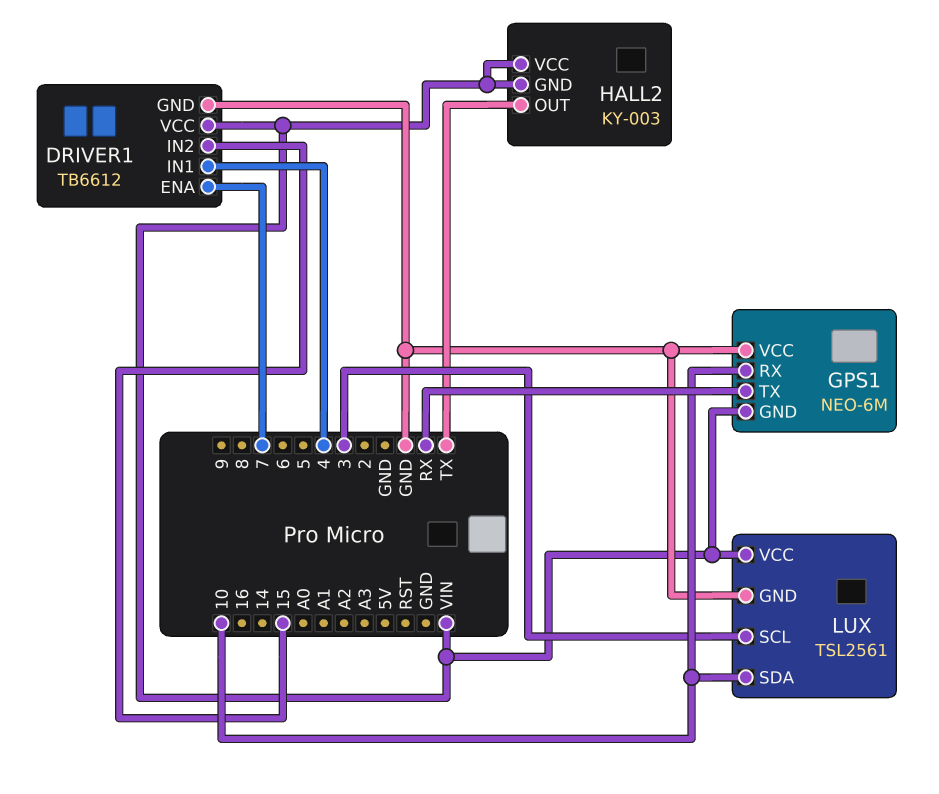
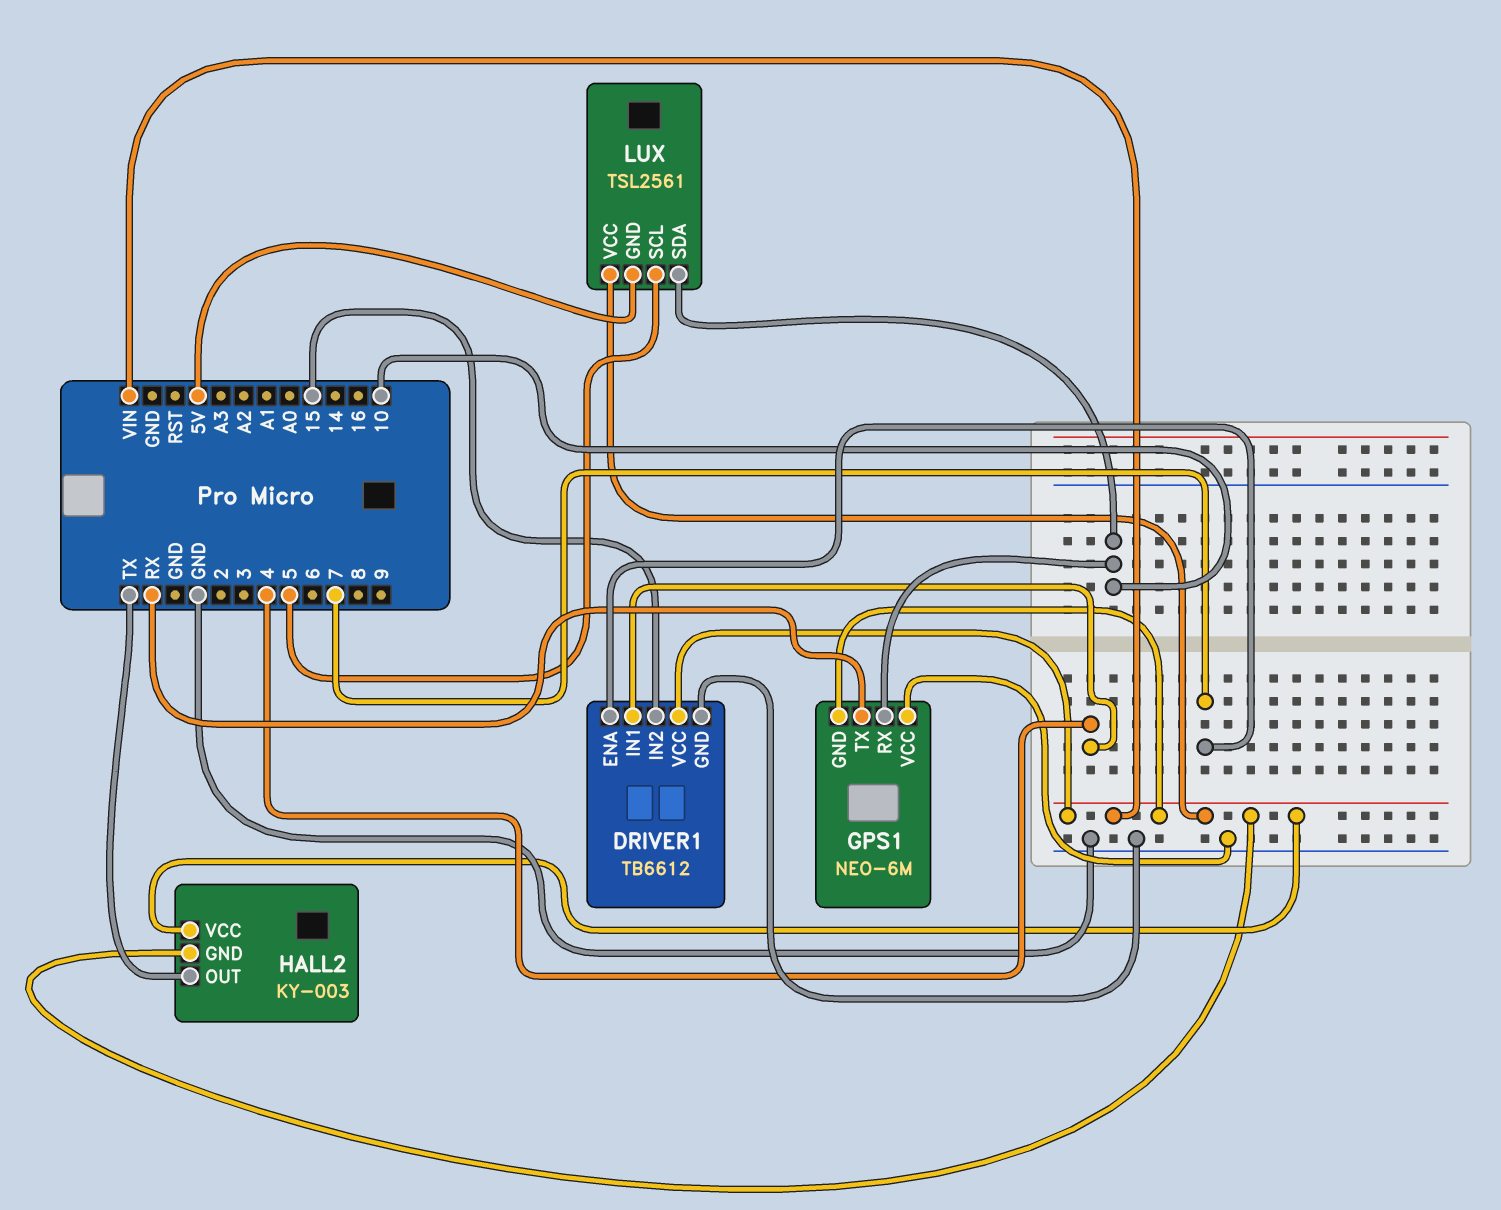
LUX pin GND: GND -> 5V
LUX pin SCL: 3 -> 5

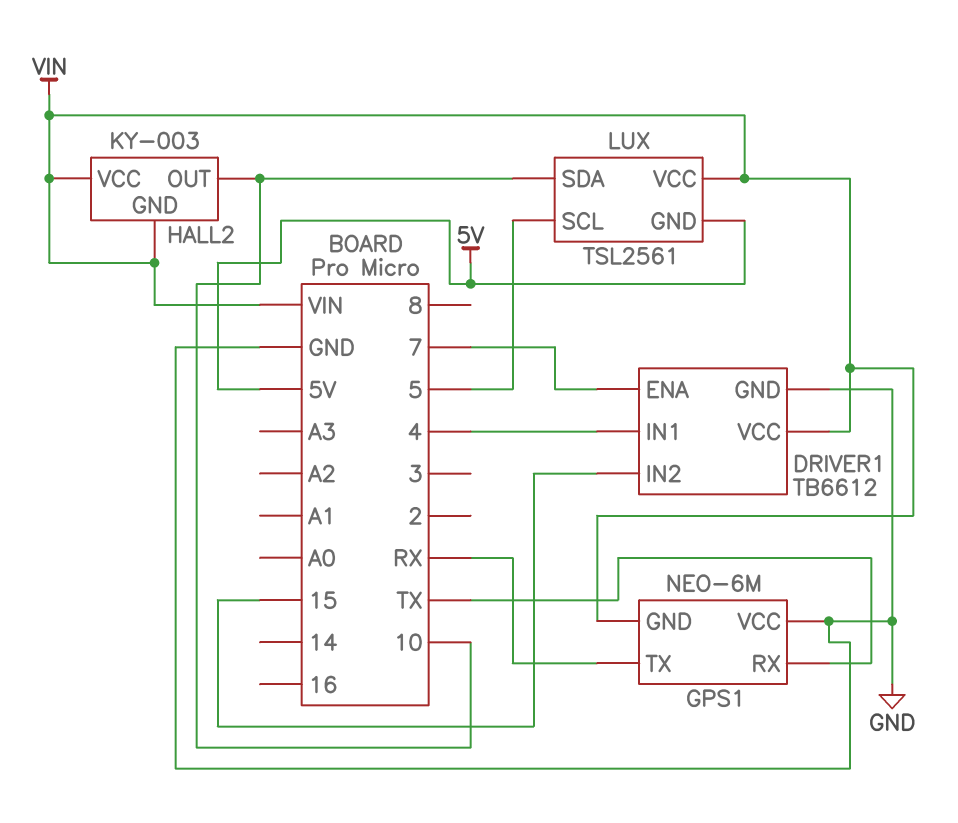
GPS1 pin RX: 10 -> TX
HALL2 pin OUT: TX -> 10

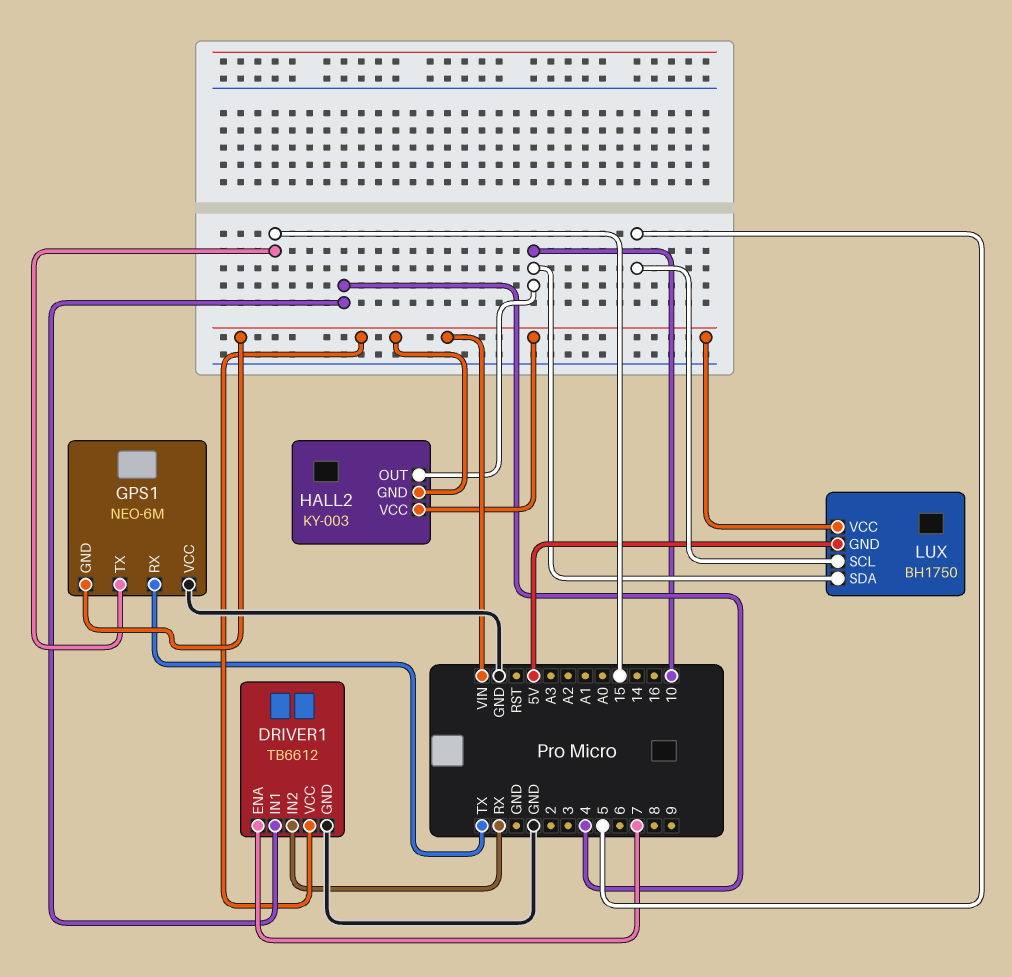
DRIVER1 pin IN2: 15 -> RX
GPS1 pin TX: RX -> 15
LUX: TSL2561 -> BH1750

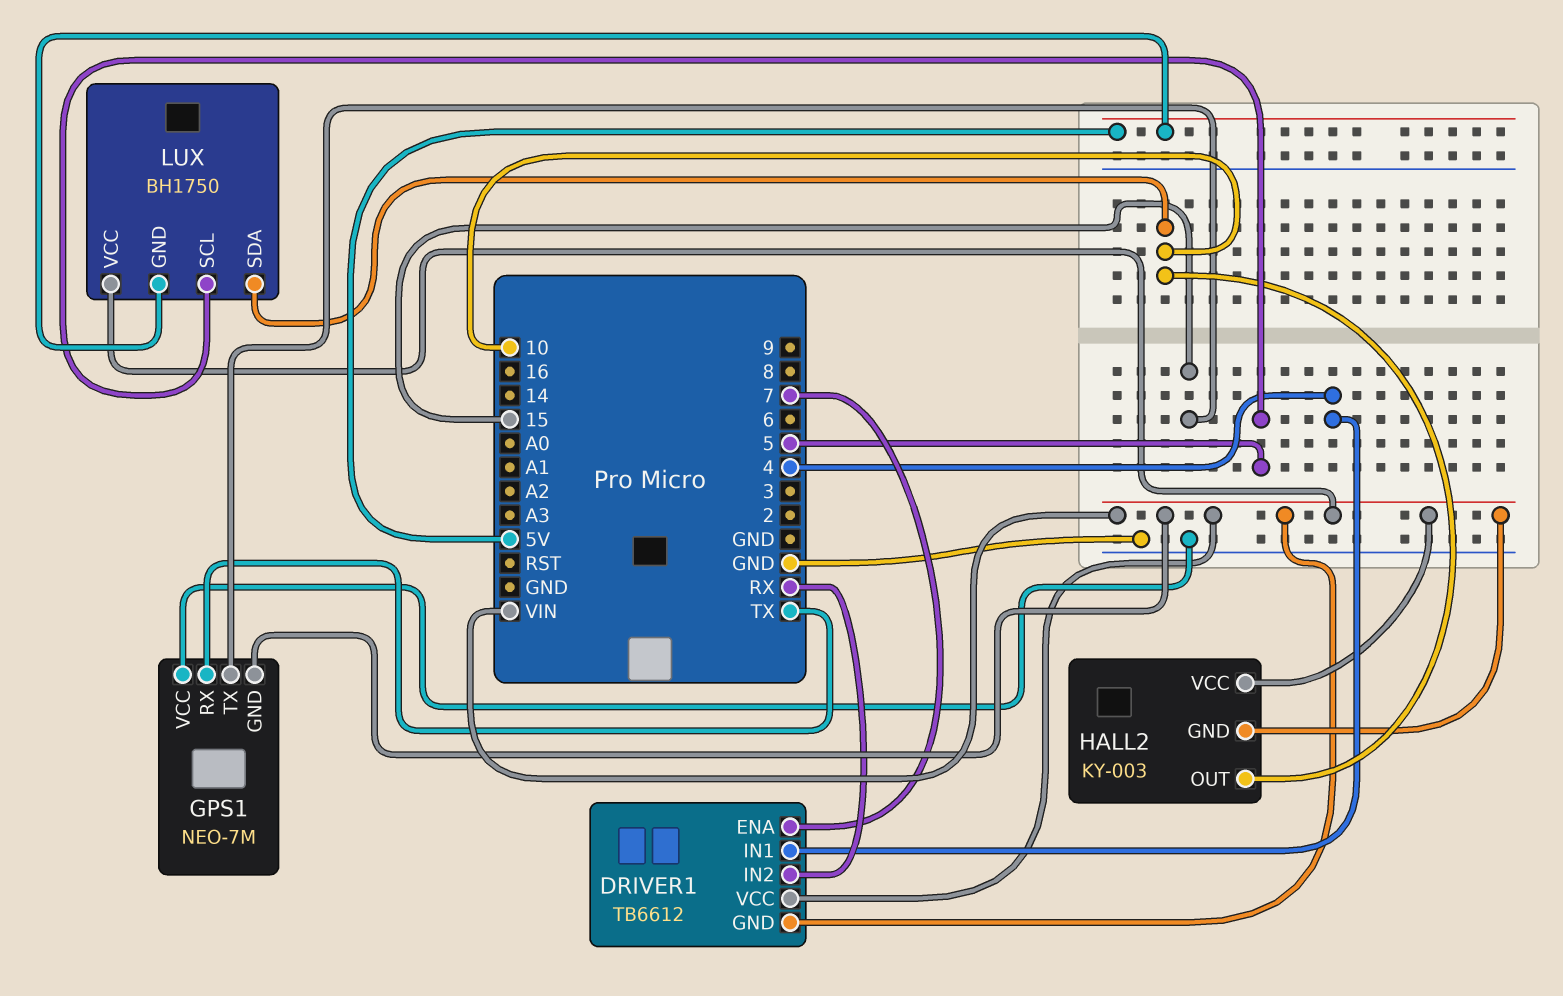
DRIVER1 pin GND: GND -> VIN
GPS1: NEO-6M -> NEO-7M

